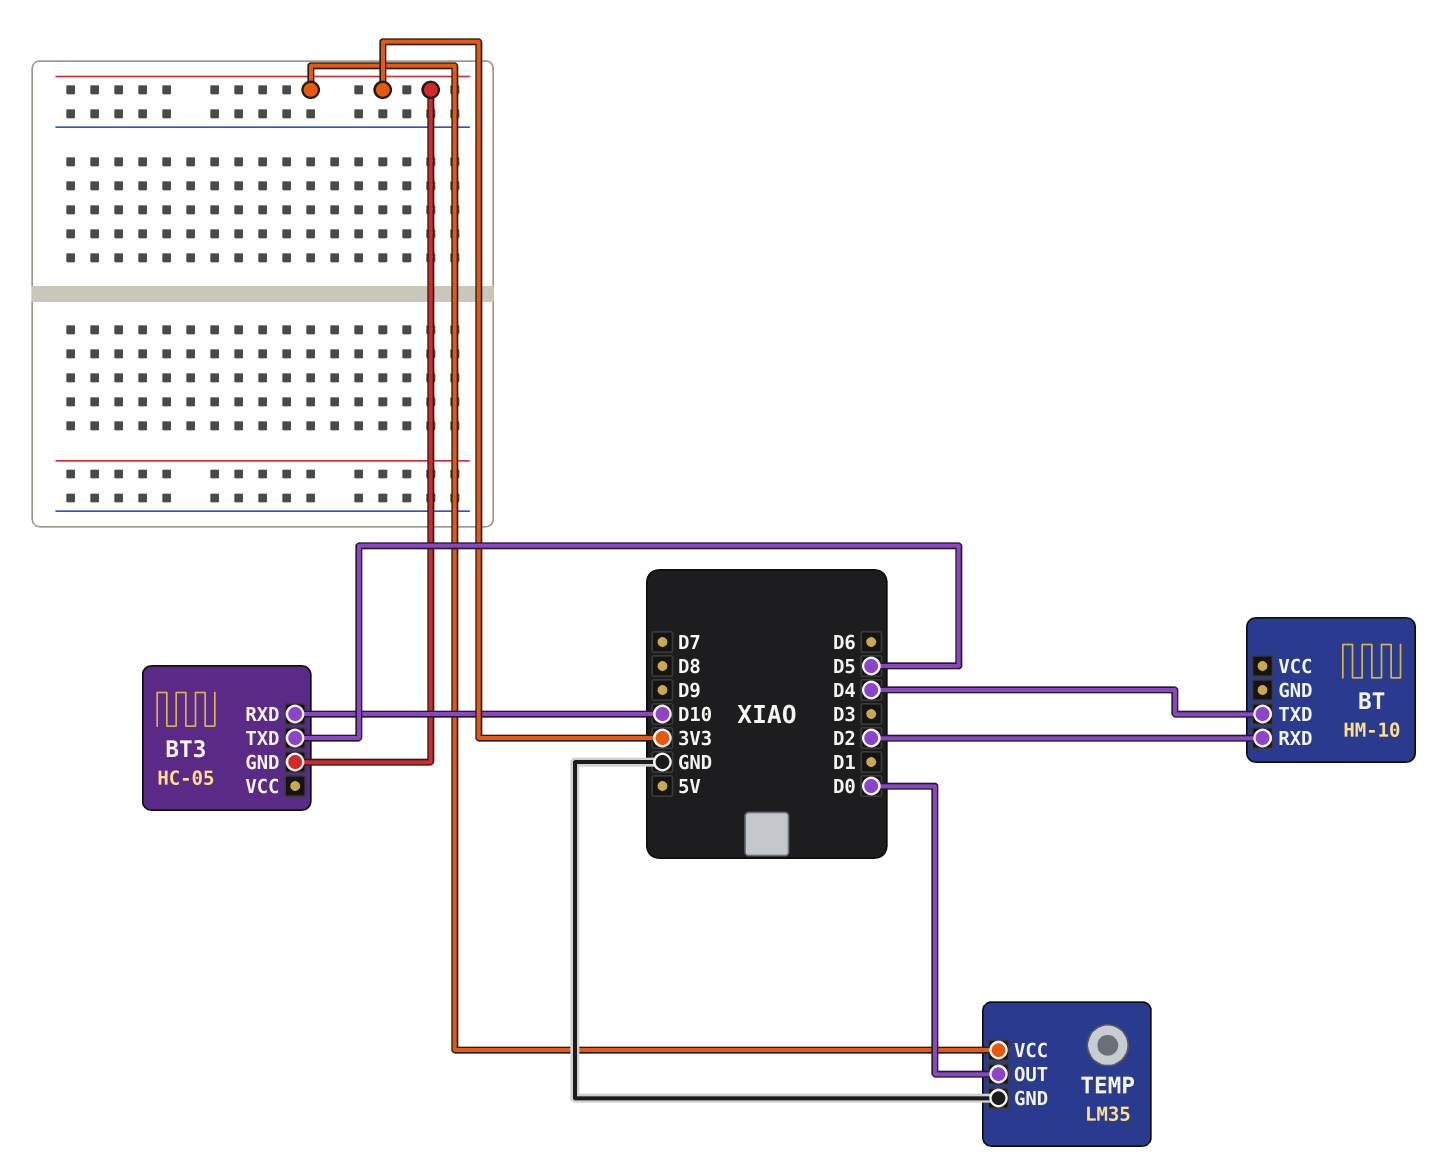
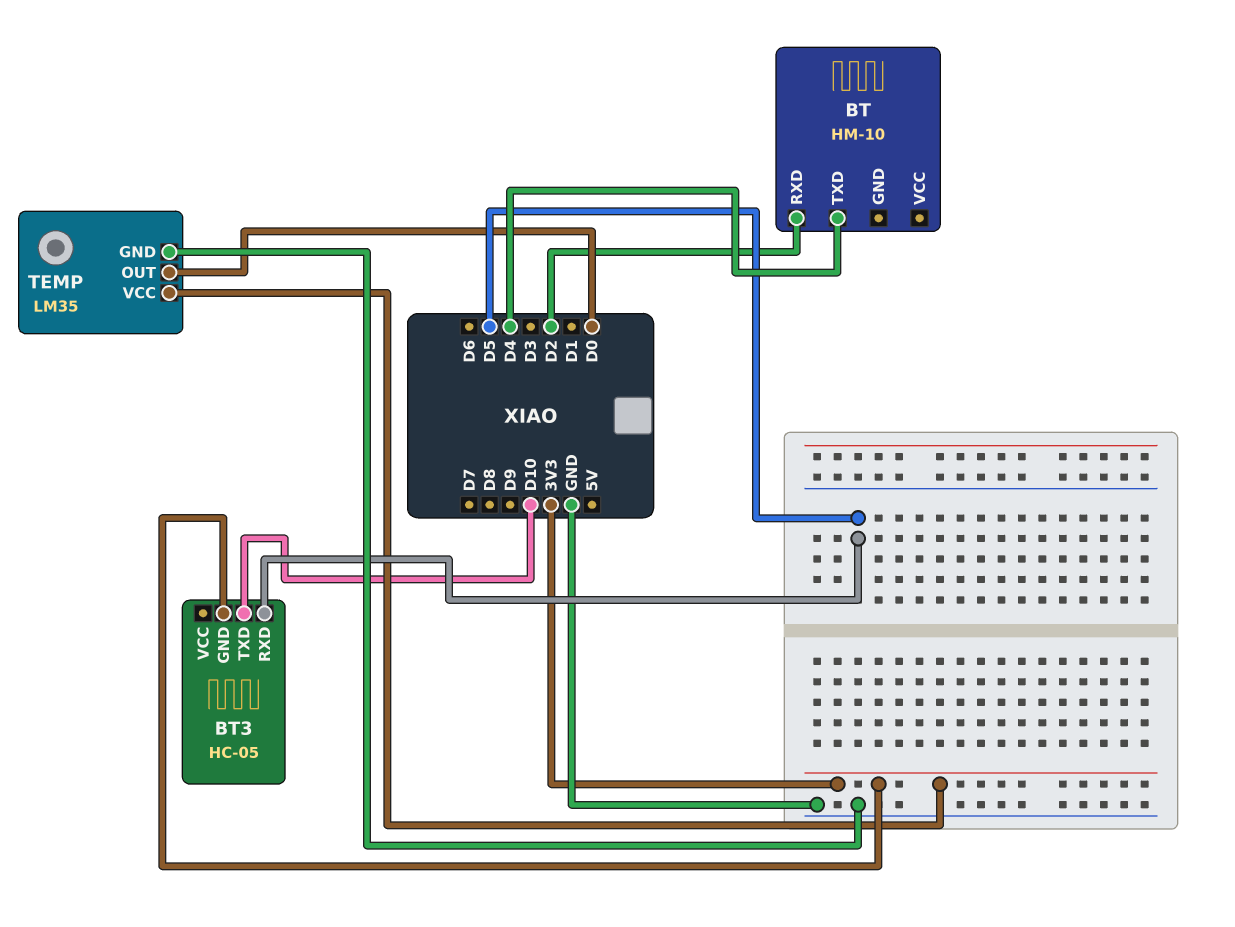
BT3 pin RXD: D10 -> D5
BT3 pin TXD: D5 -> D10

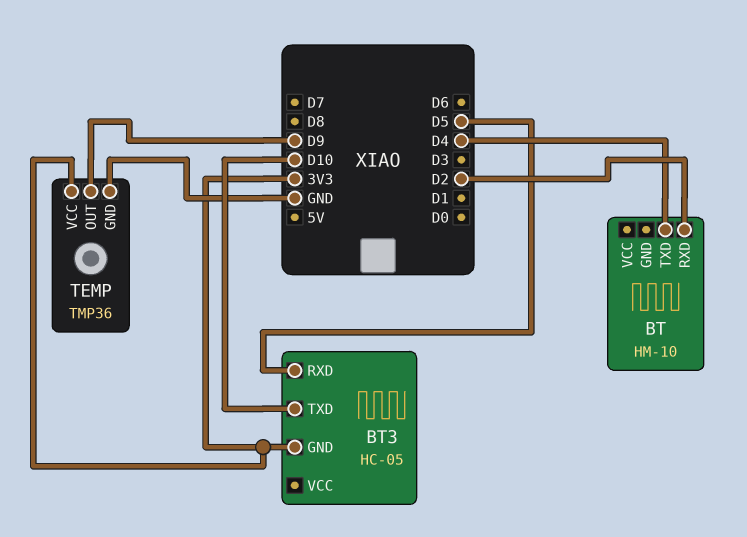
TEMP: LM35 -> TMP36
TEMP pin OUT: D0 -> D9

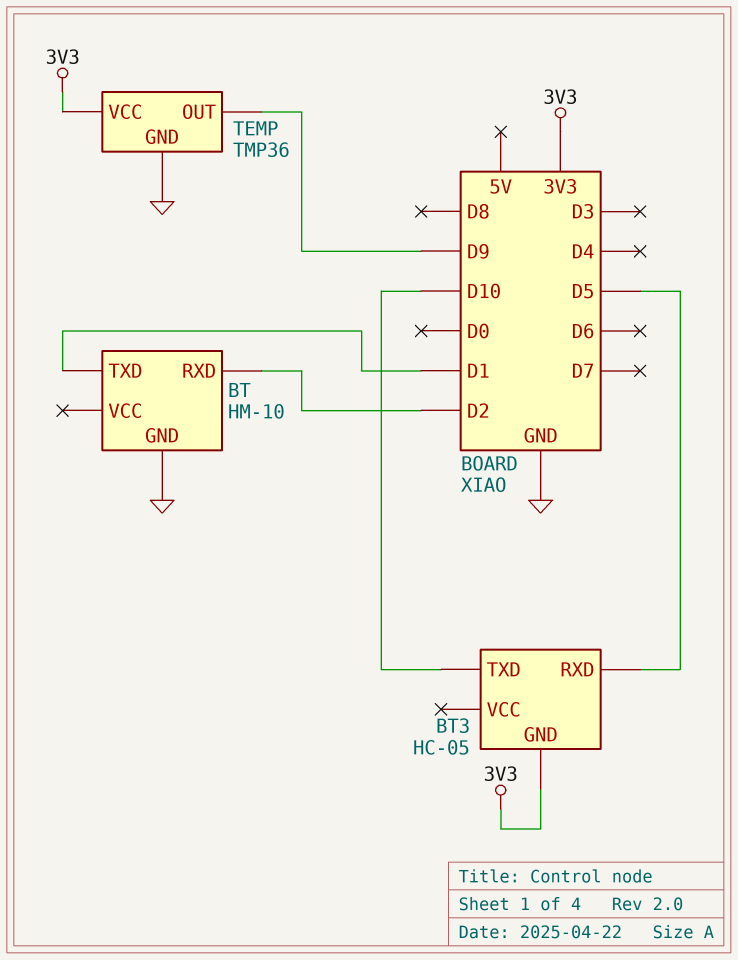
BT pin GND: none -> GND
BT pin TXD: D4 -> D1

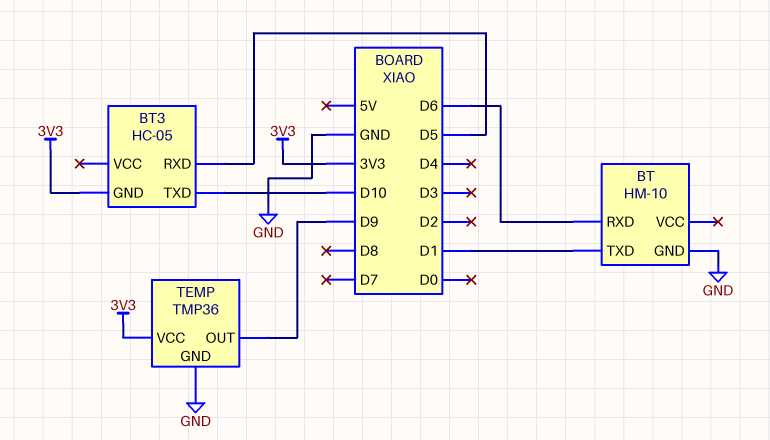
BT pin RXD: D2 -> D6

